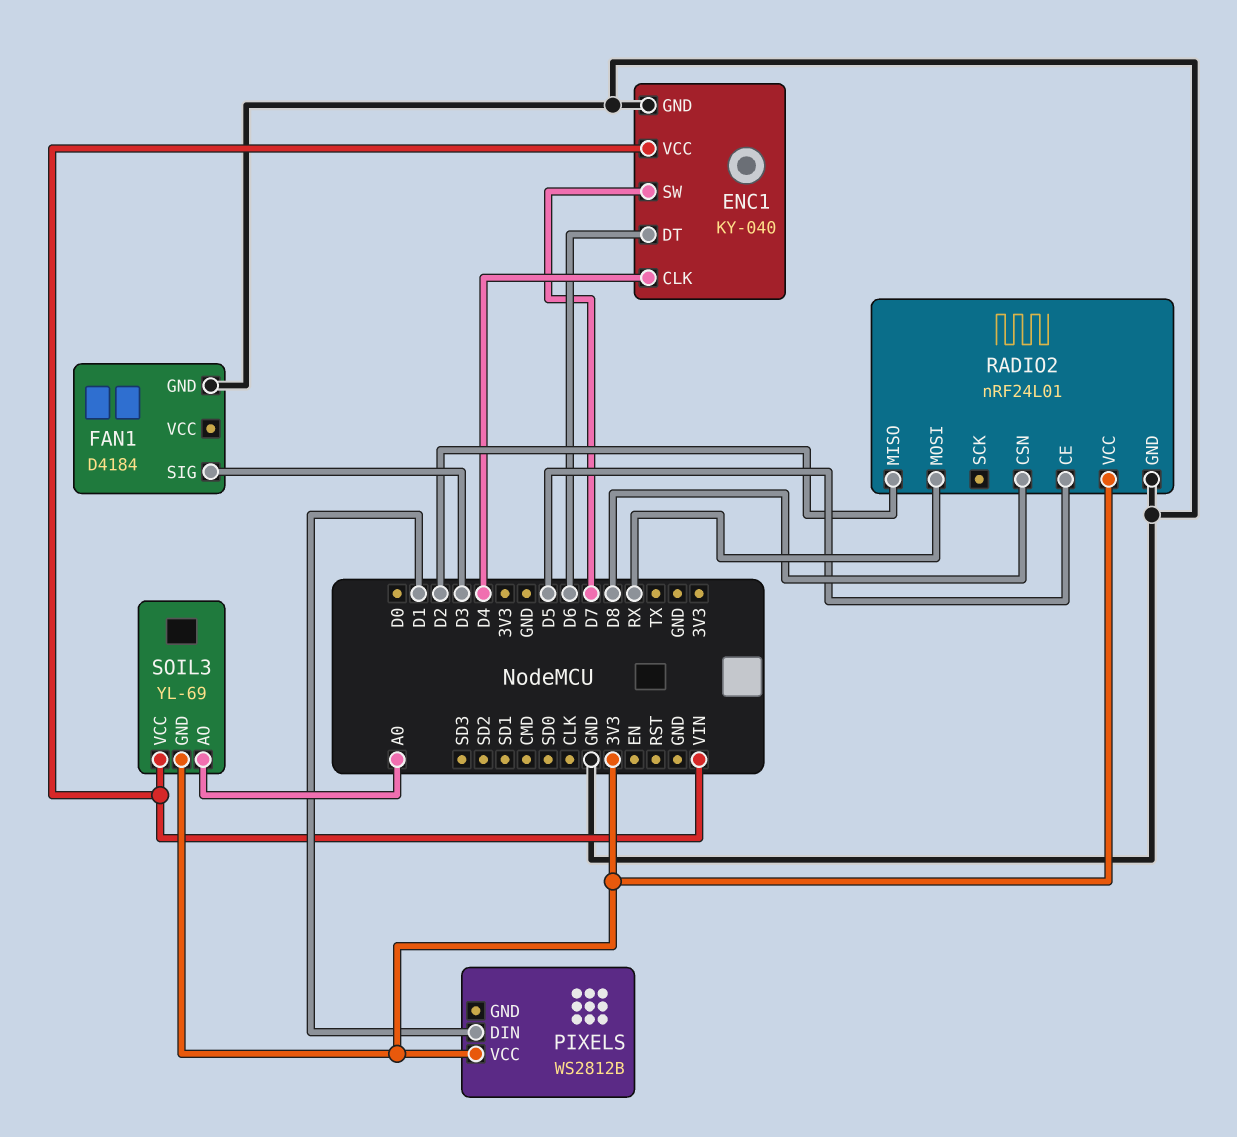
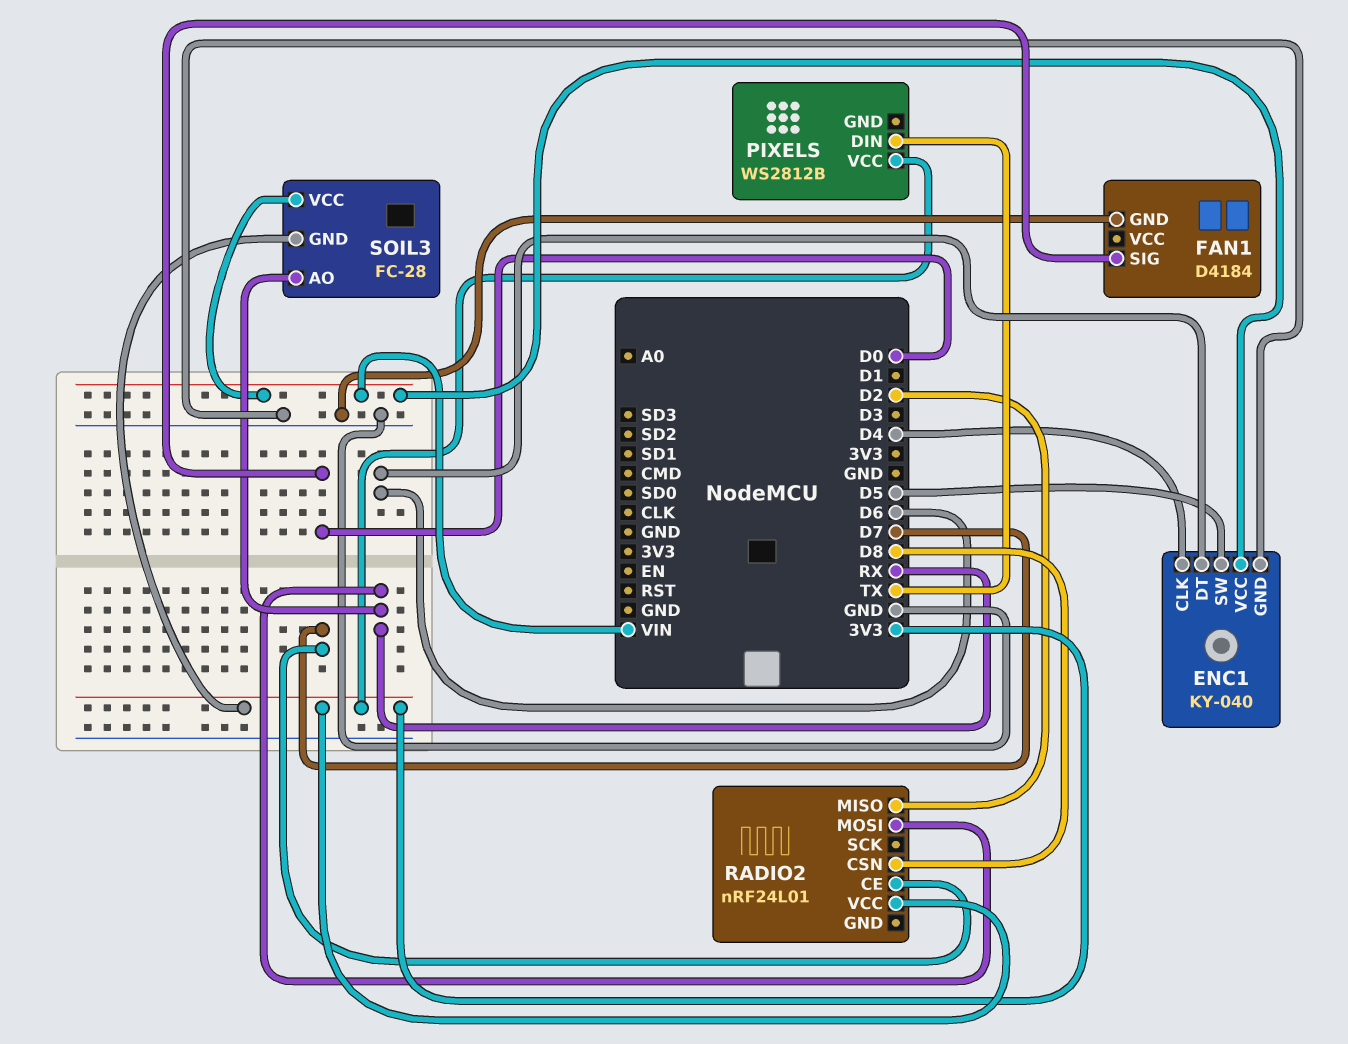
ENC1 pin SW: D7 -> D5
FAN1 pin SIG: D3 -> D0
PIXELS pin DIN: D1 -> TX
RADIO2 pin CE: D5 -> D7
RADIO2 pin GND: GND -> none
SOIL3: YL-69 -> FC-28
SOIL3 pin AO: A0 -> RX

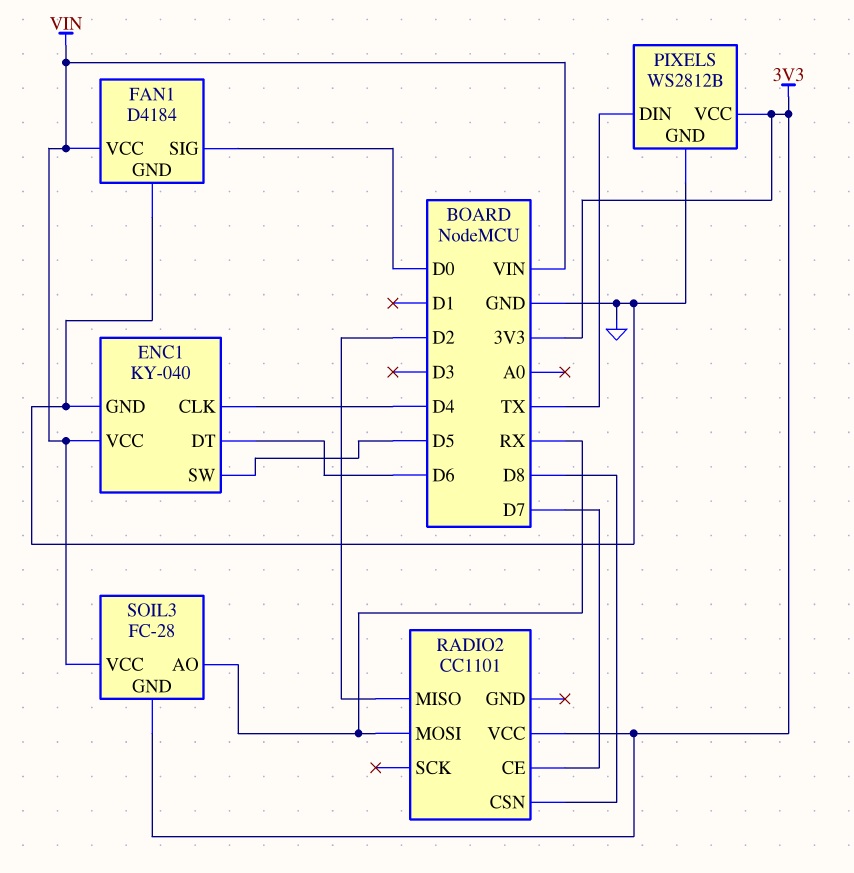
FAN1 pin VCC: none -> VIN
PIXELS pin GND: none -> GND
RADIO2: nRF24L01 -> CC1101

